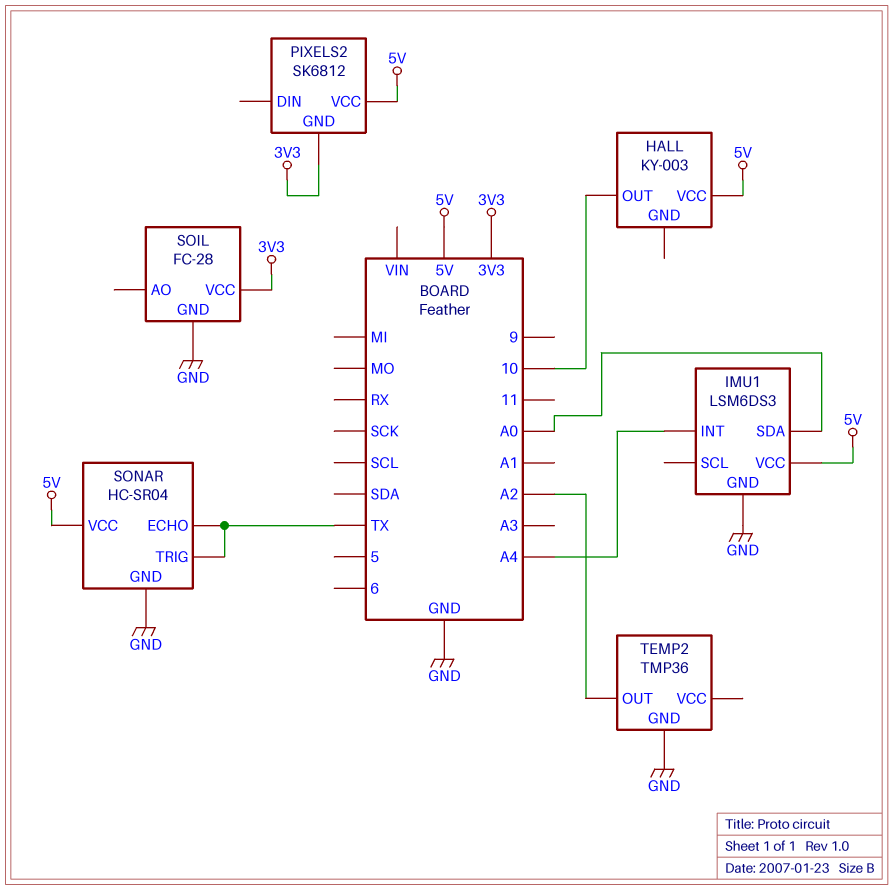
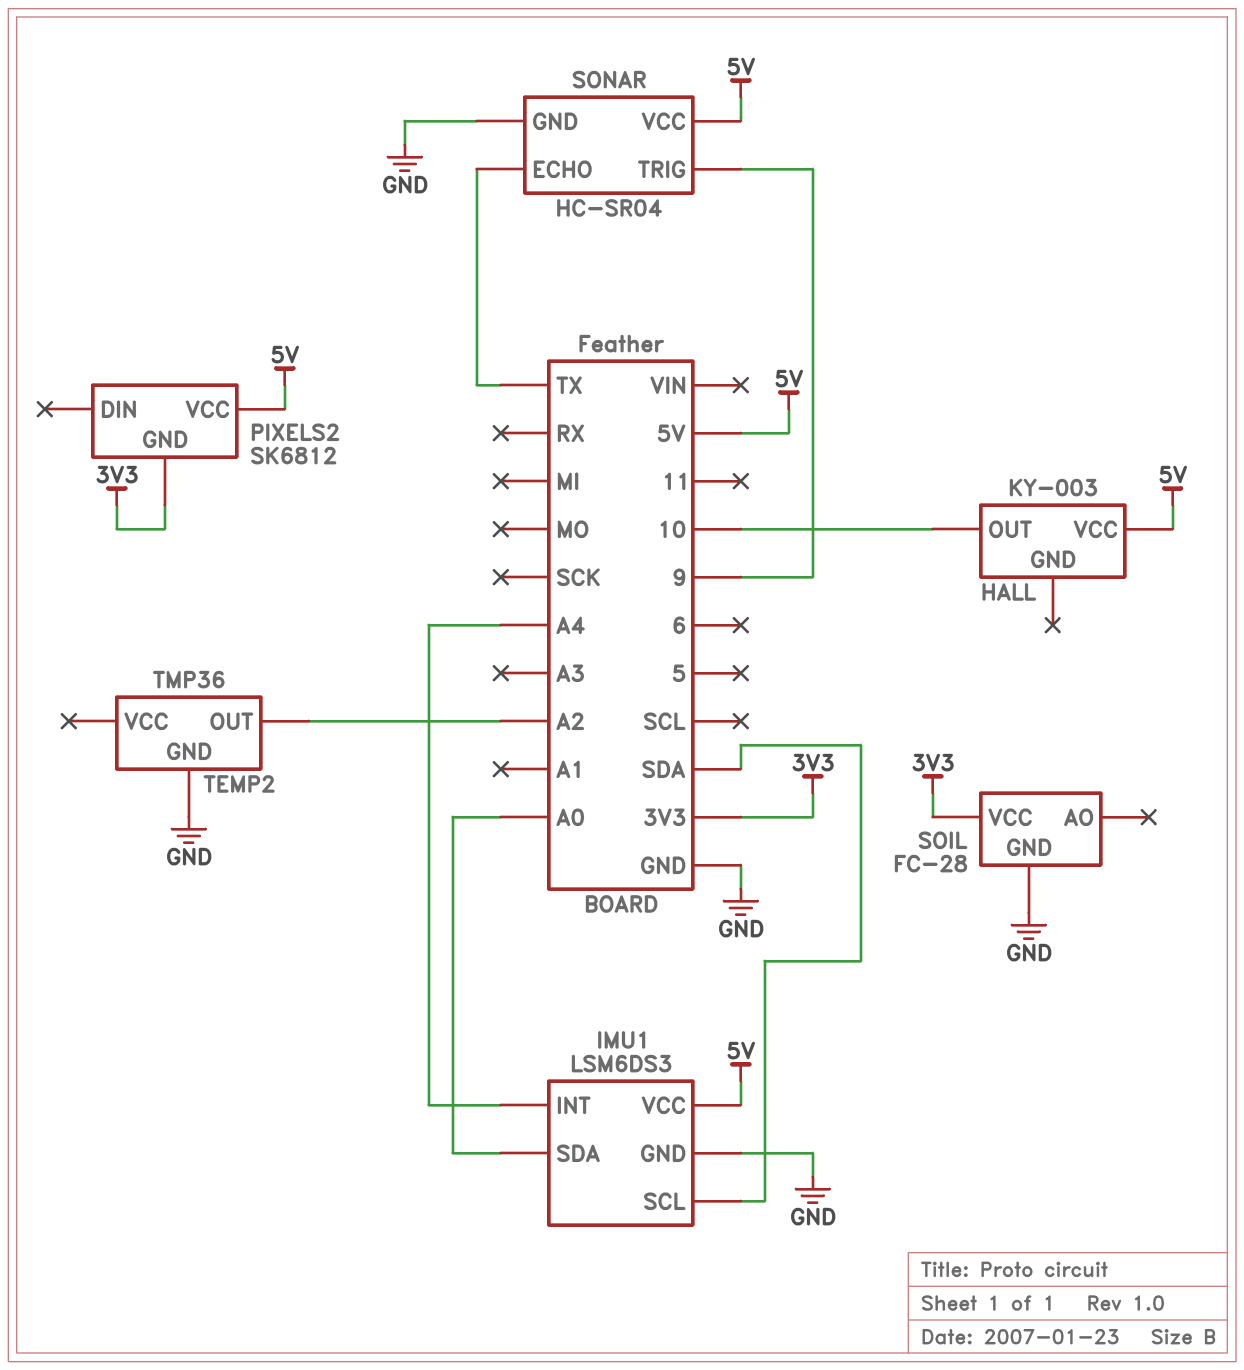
IMU1 pin SCL: none -> SDA
SONAR pin TRIG: TX -> 9

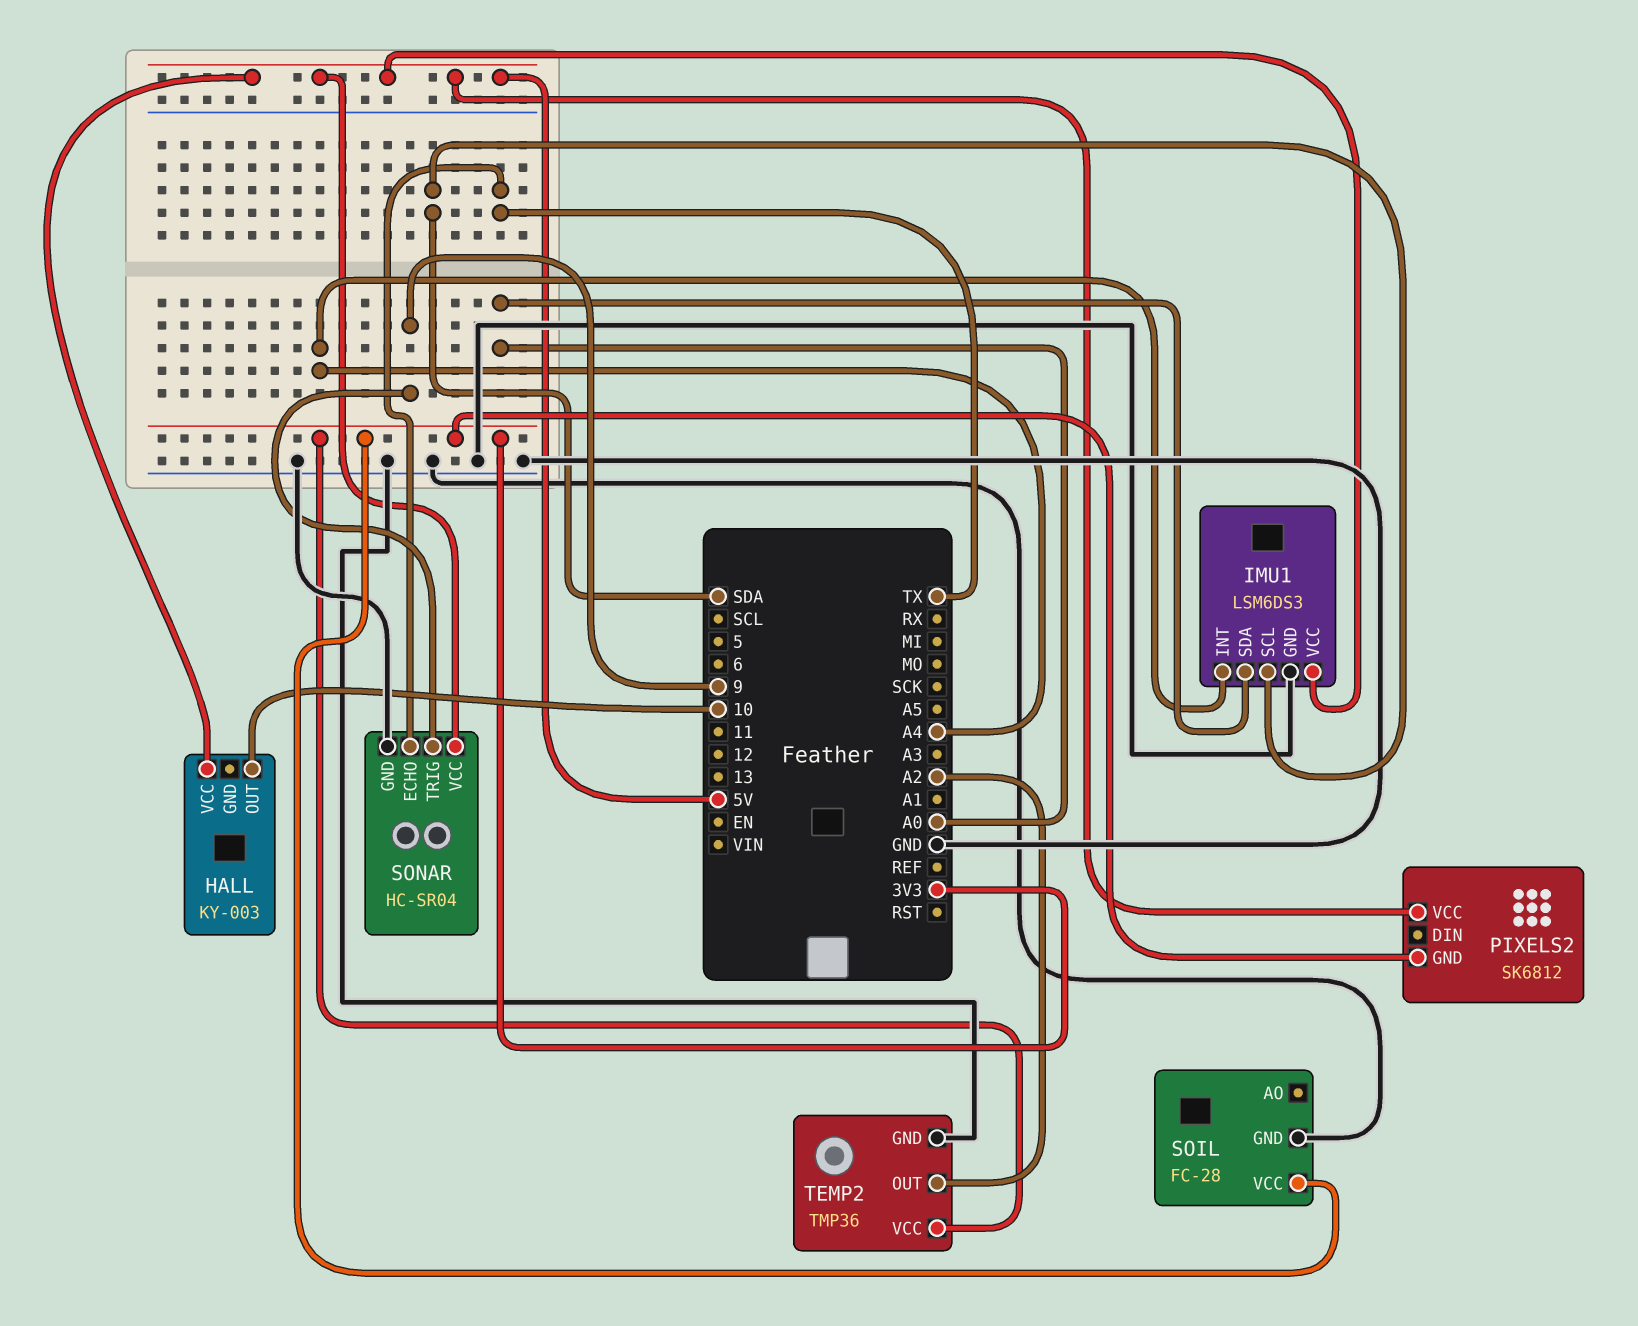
TEMP2 pin VCC: none -> 3V3

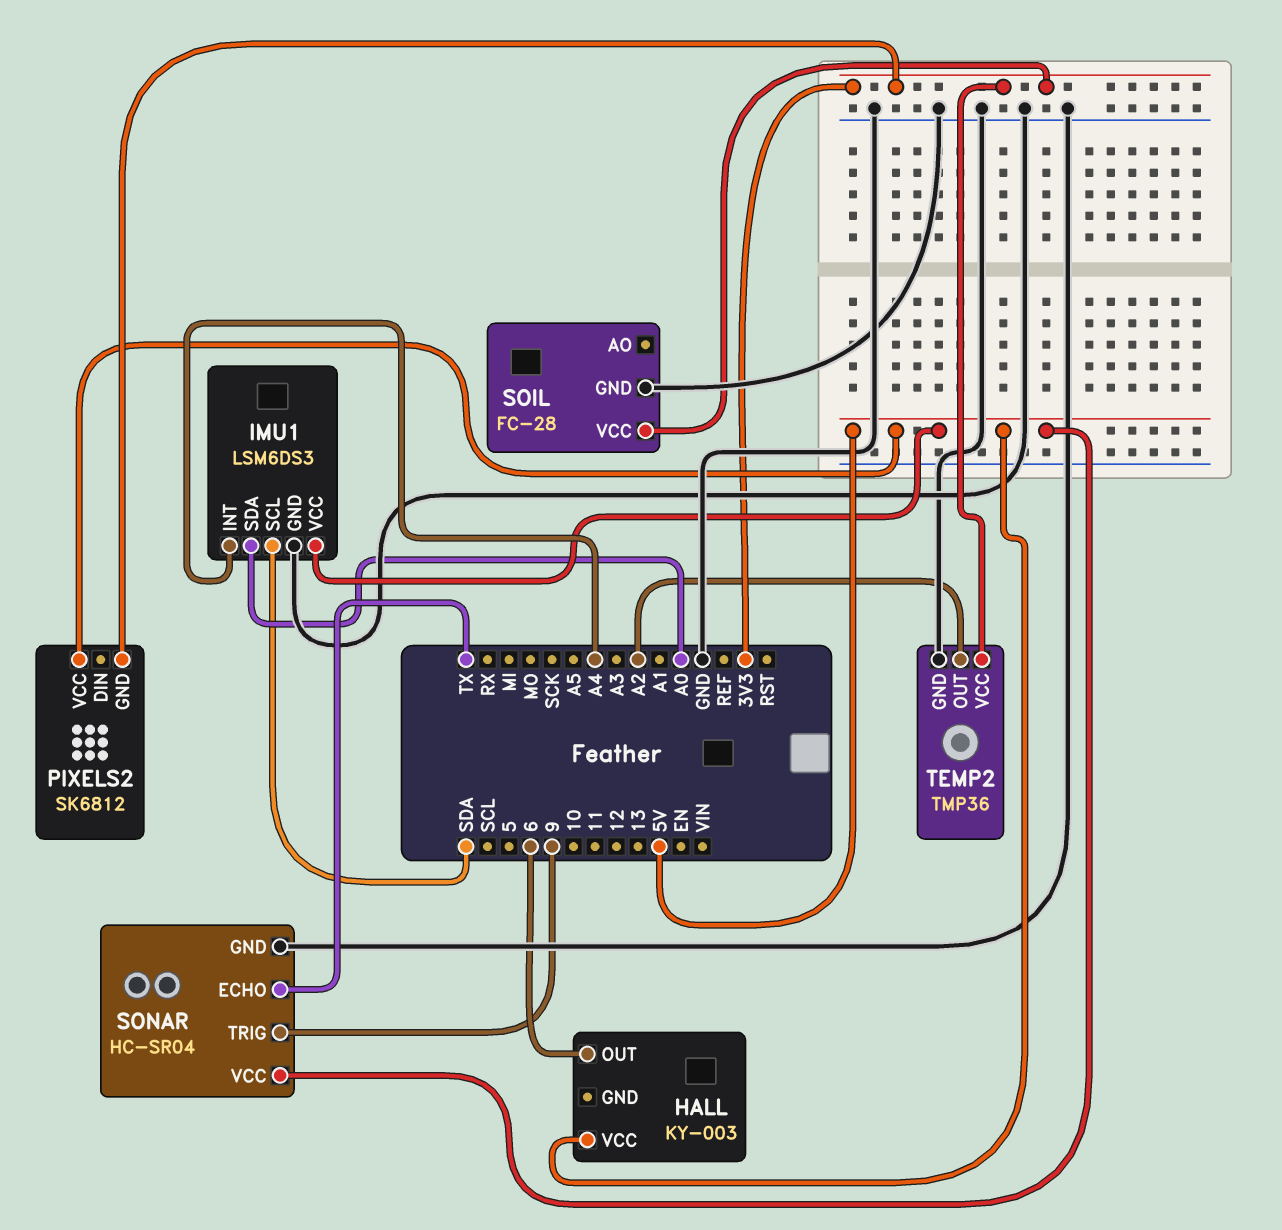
HALL pin OUT: 10 -> 6

